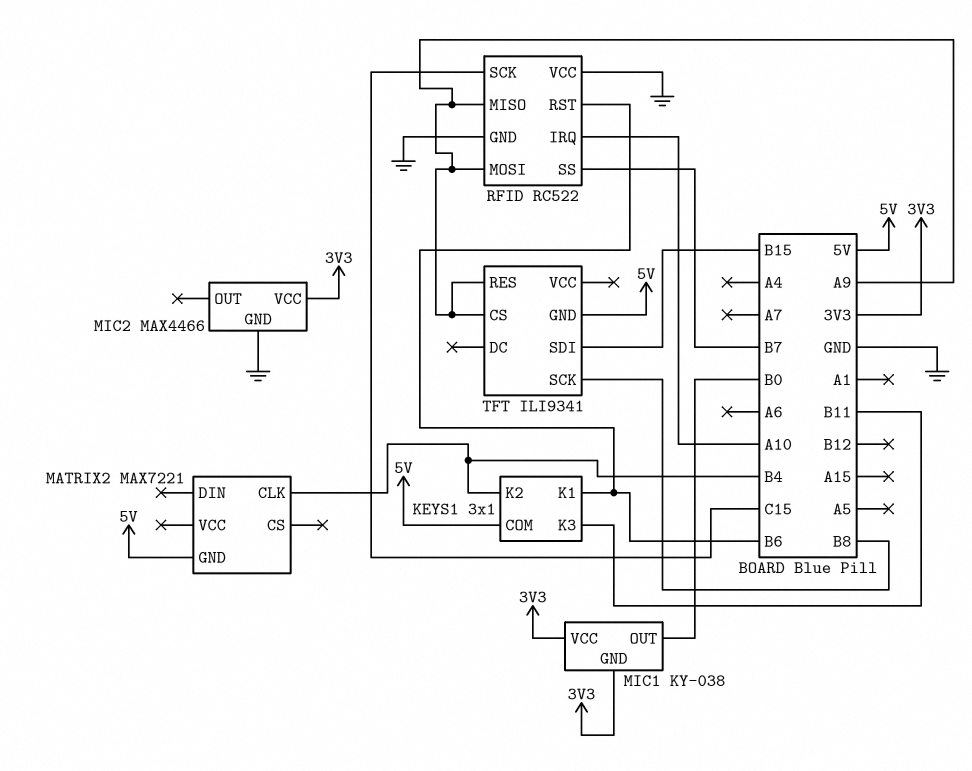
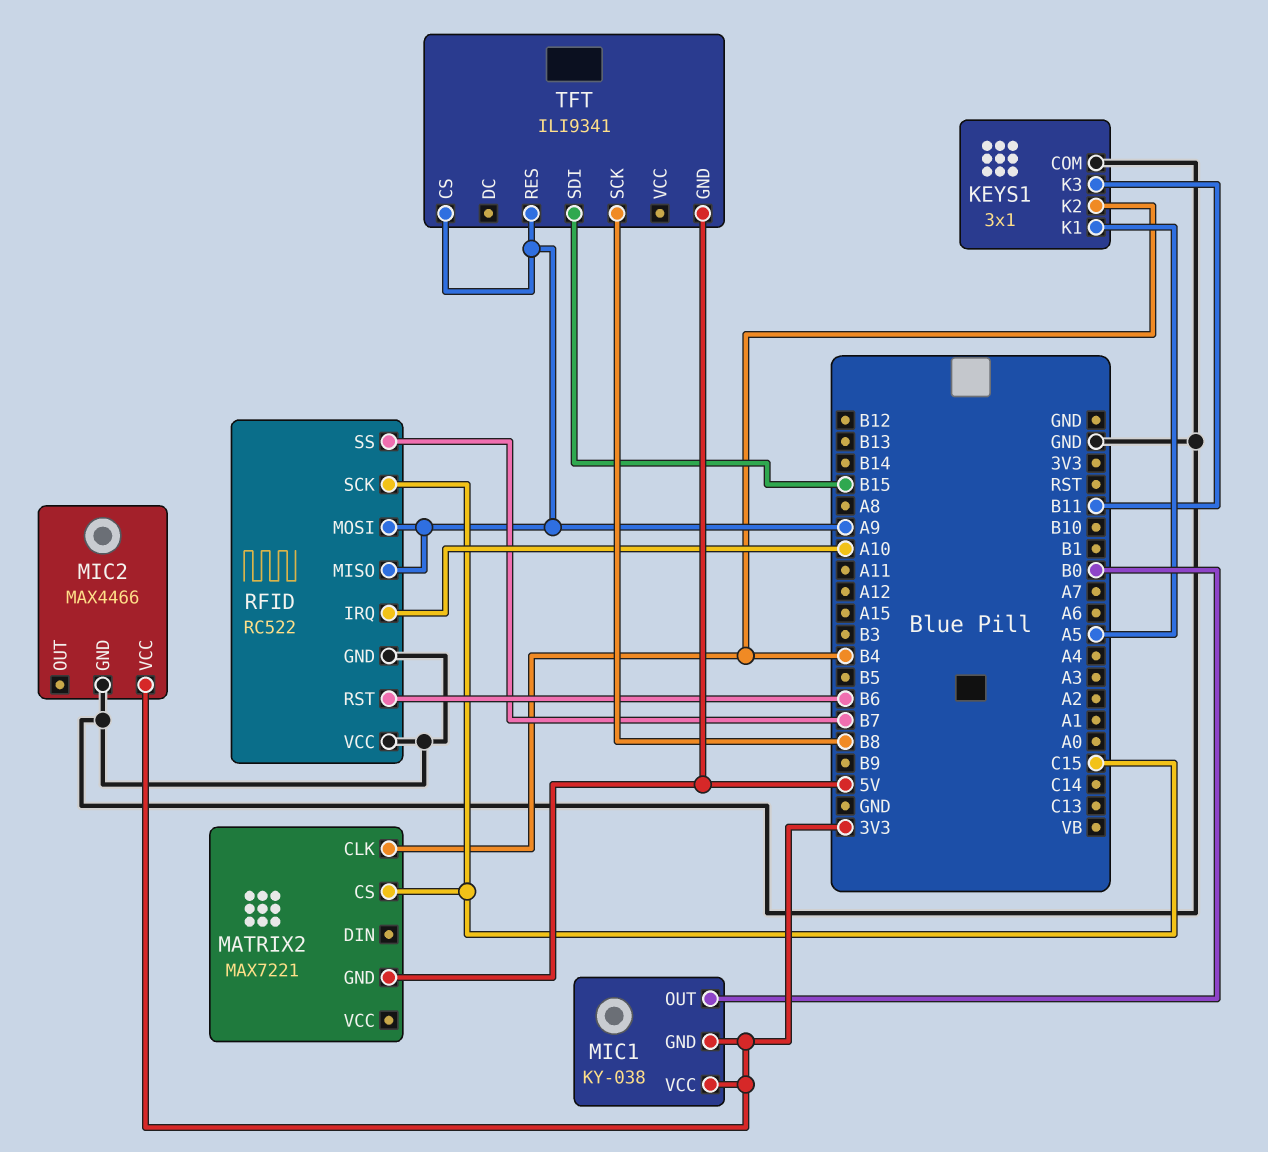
KEYS1 pin COM: 5V -> GND
KEYS1 pin K1: B6 -> A5
MATRIX2 pin CS: none -> C15

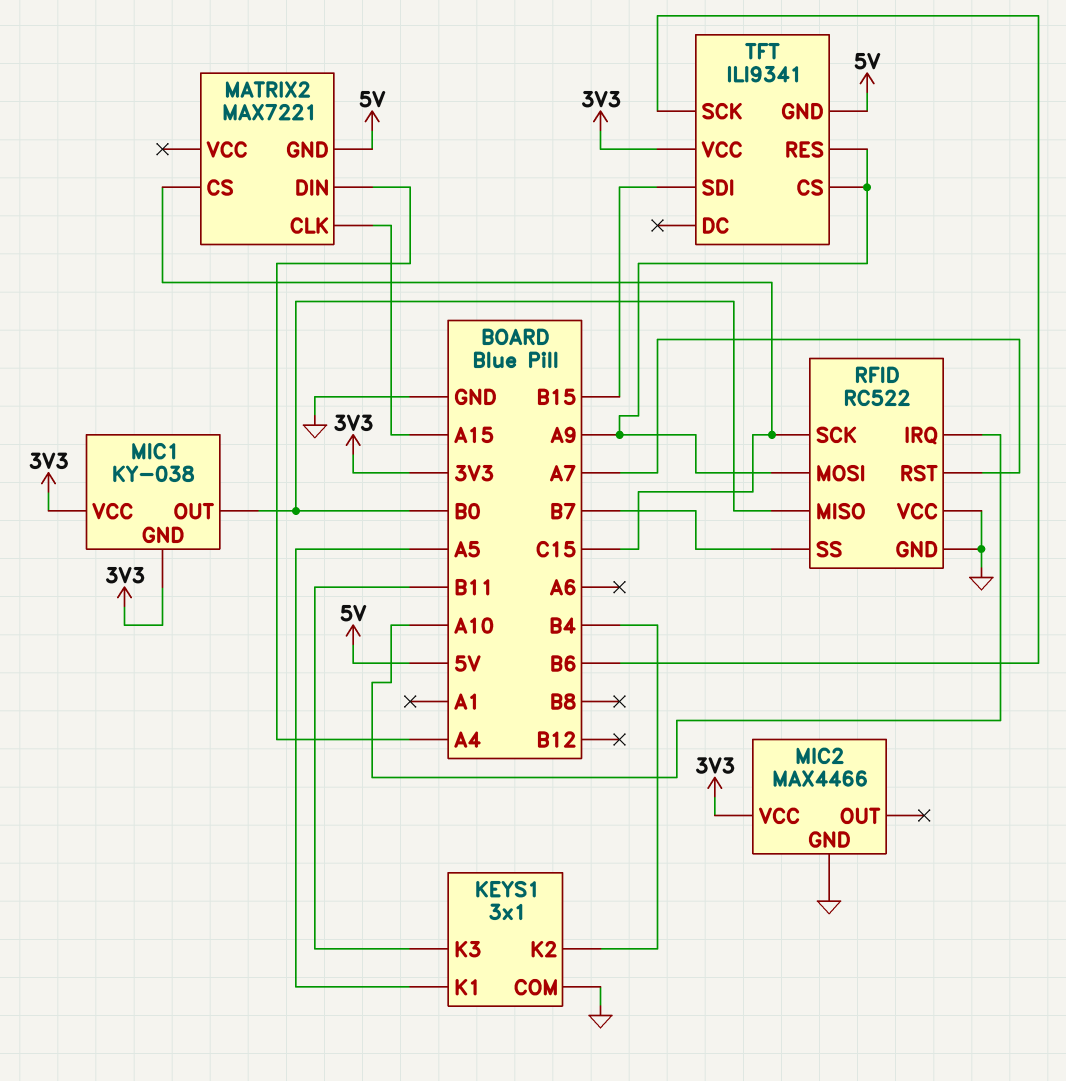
MATRIX2 pin CLK: B4 -> A15
MATRIX2 pin DIN: none -> A4
RFID pin MISO: A9 -> B0
RFID pin RST: B6 -> A7
TFT pin SCK: B8 -> B6
TFT pin VCC: none -> 3V3

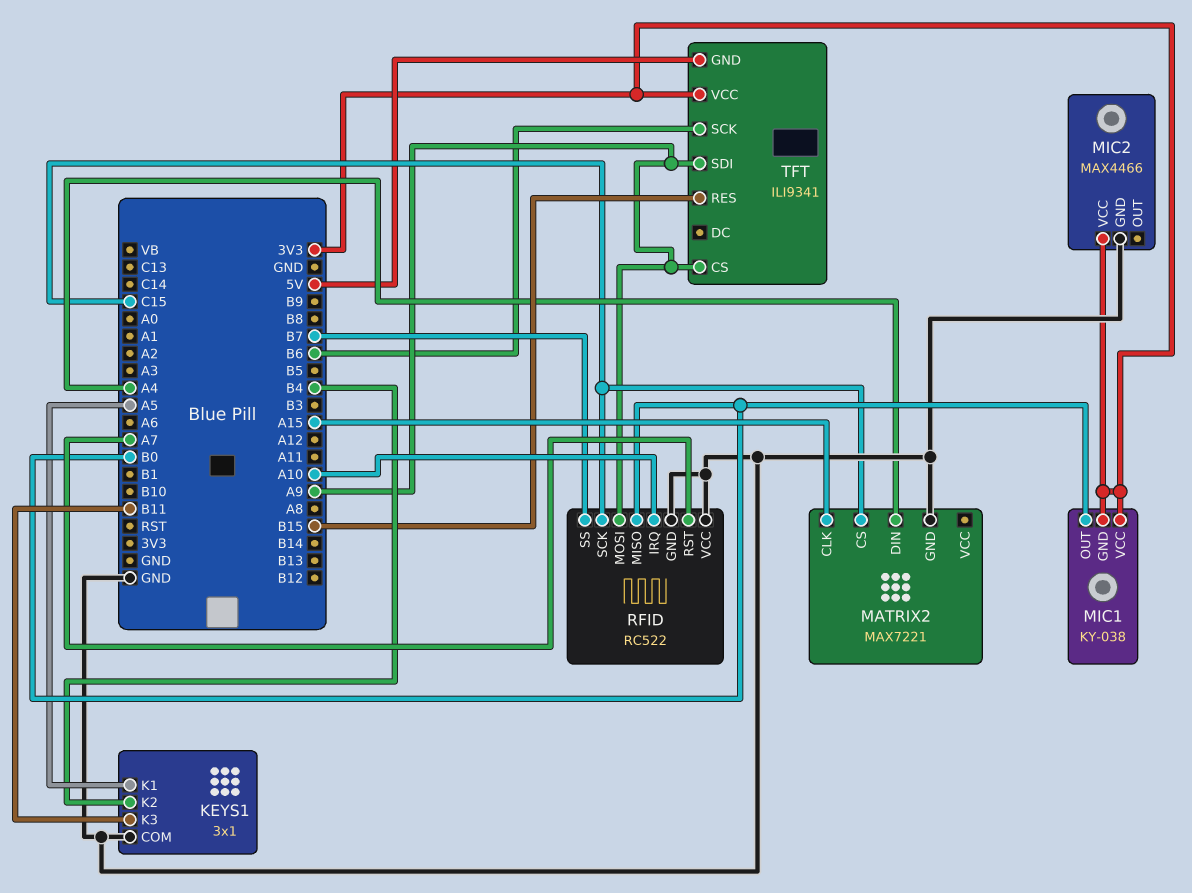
MATRIX2 pin GND: 5V -> GND
TFT pin RES: A9 -> B15
TFT pin SDI: B15 -> A9

